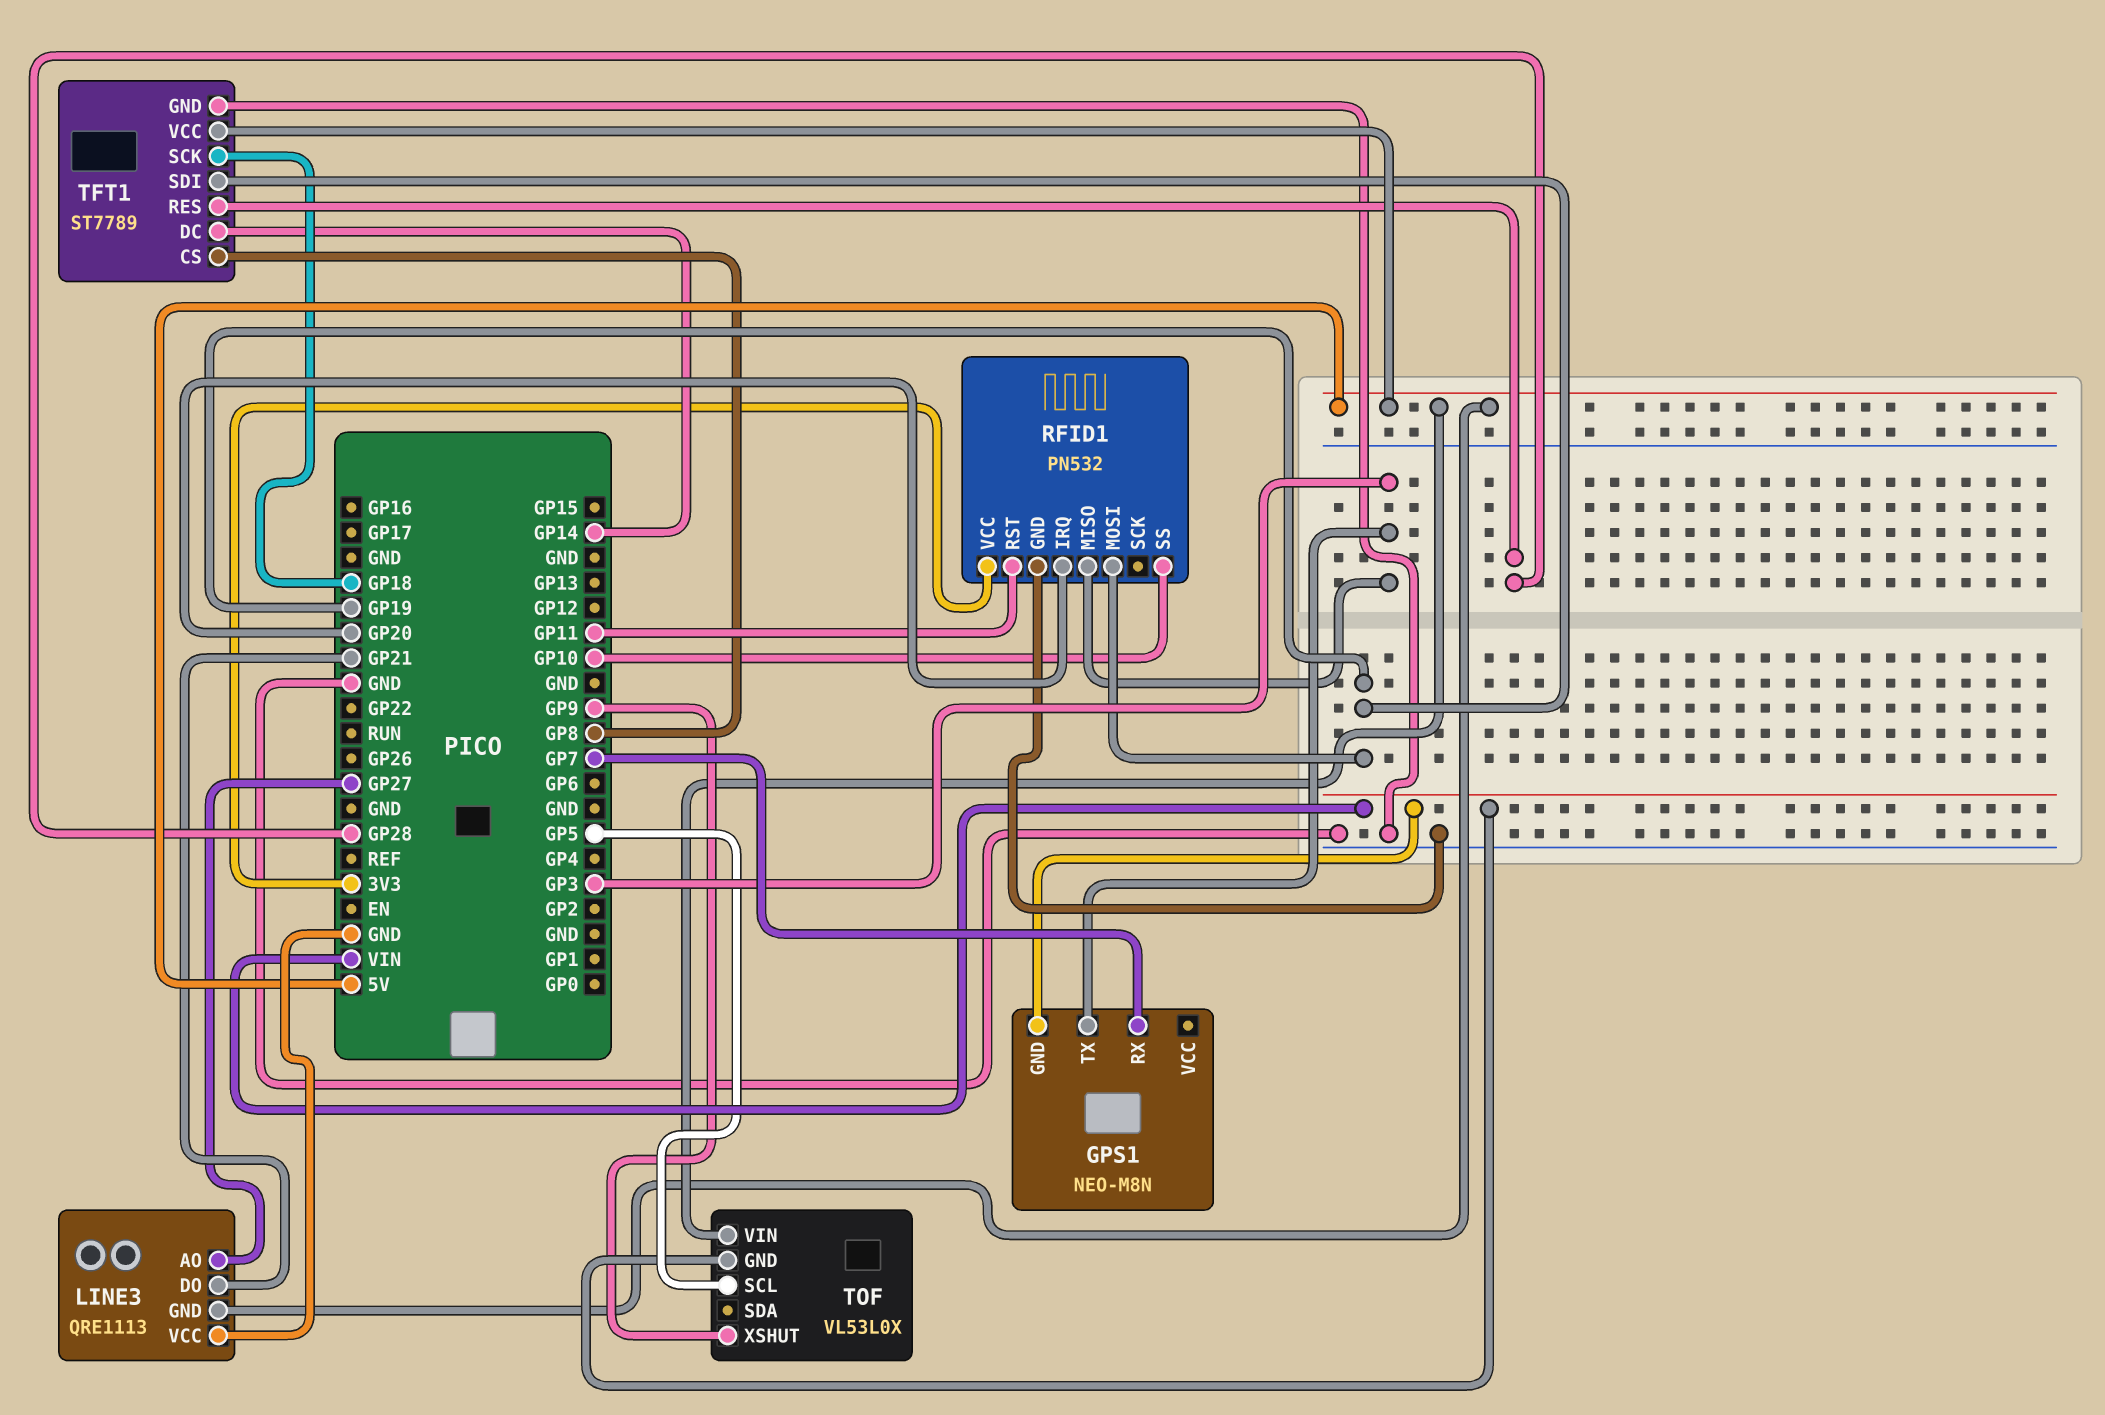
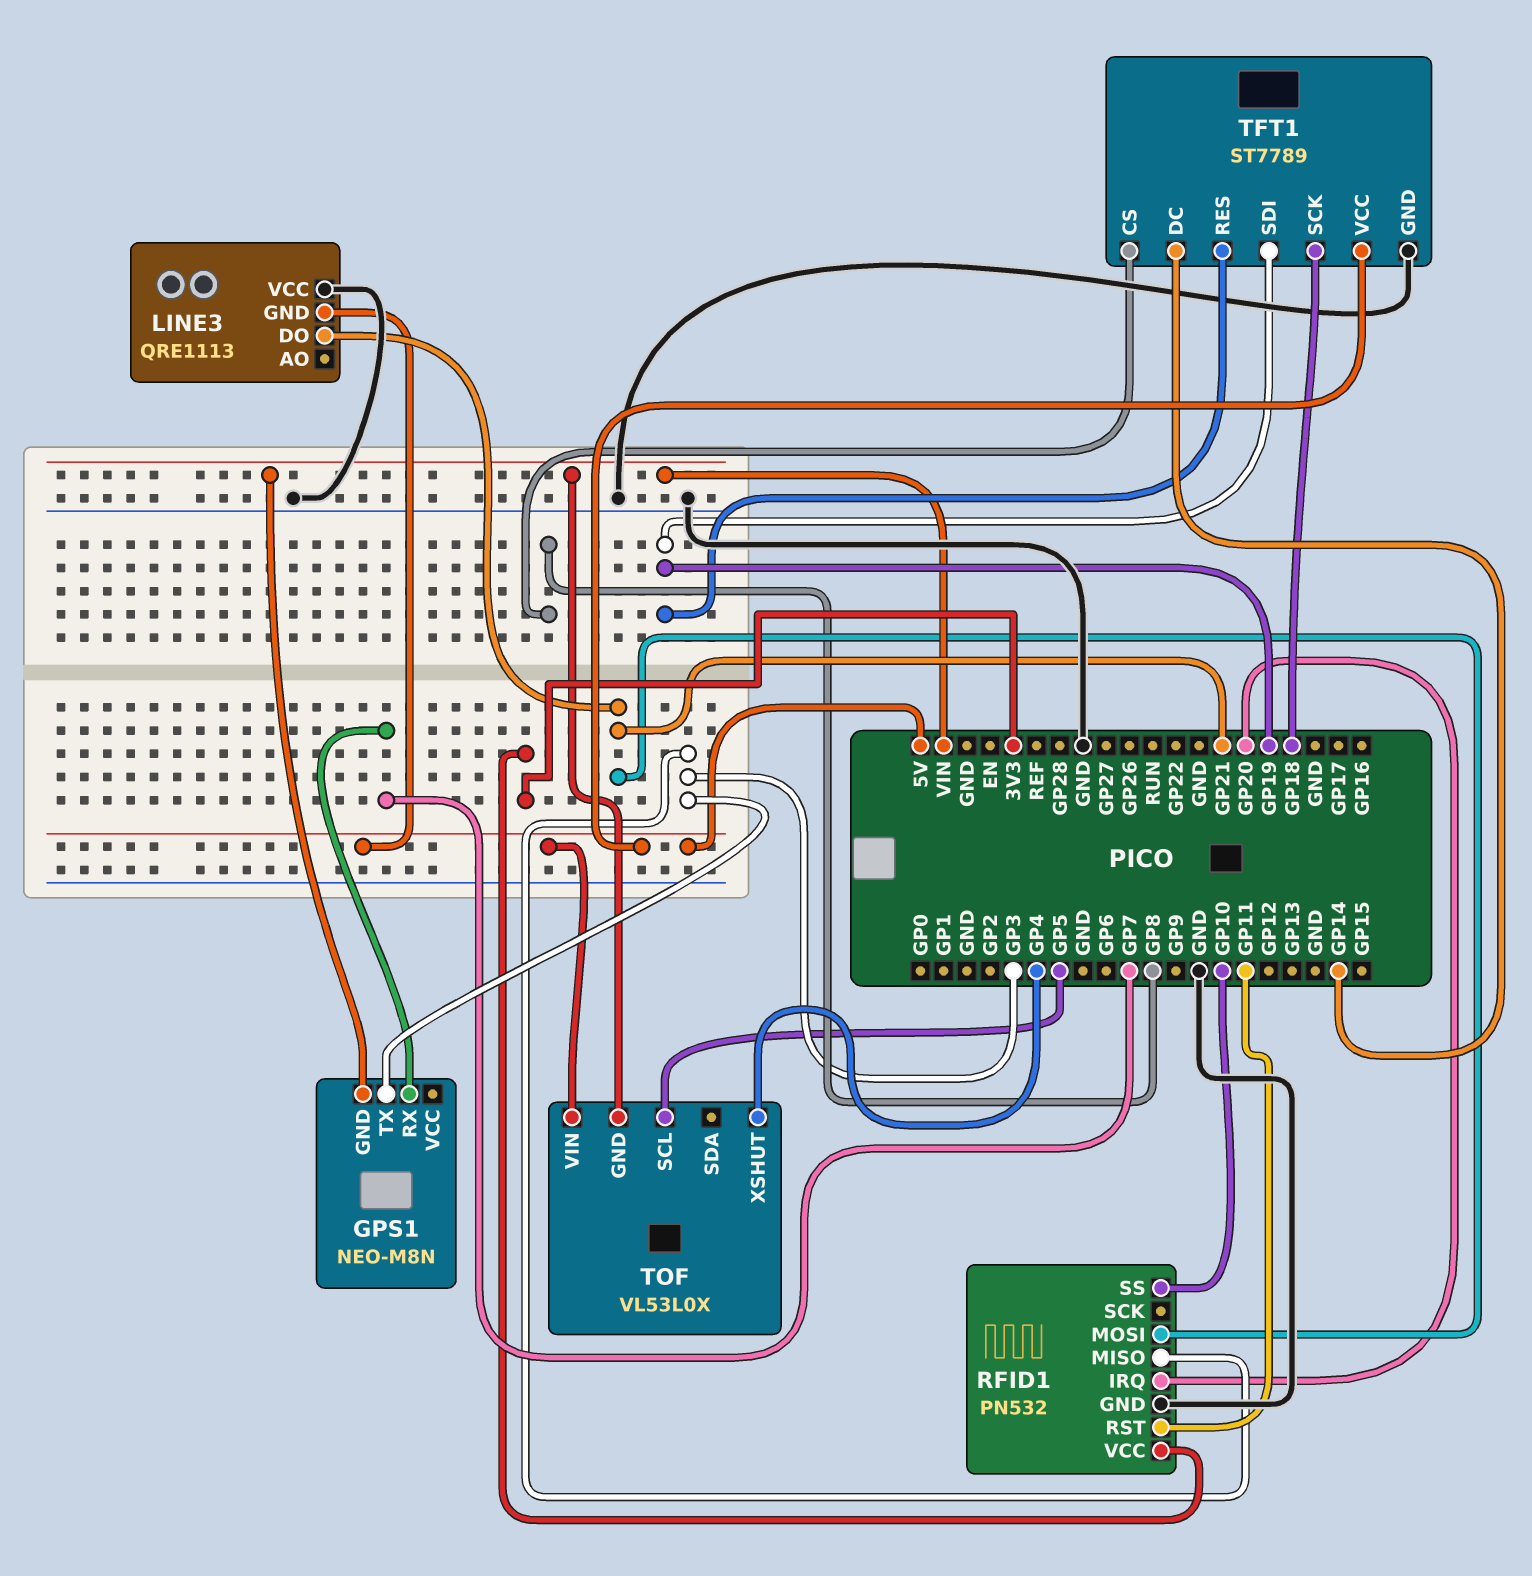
LINE3 pin AO: GP27 -> none
RFID1 pin MOSI: GP19 -> GP21
TFT1 pin RES: GP28 -> GP19
TOF pin XSHUT: GP9 -> GP4

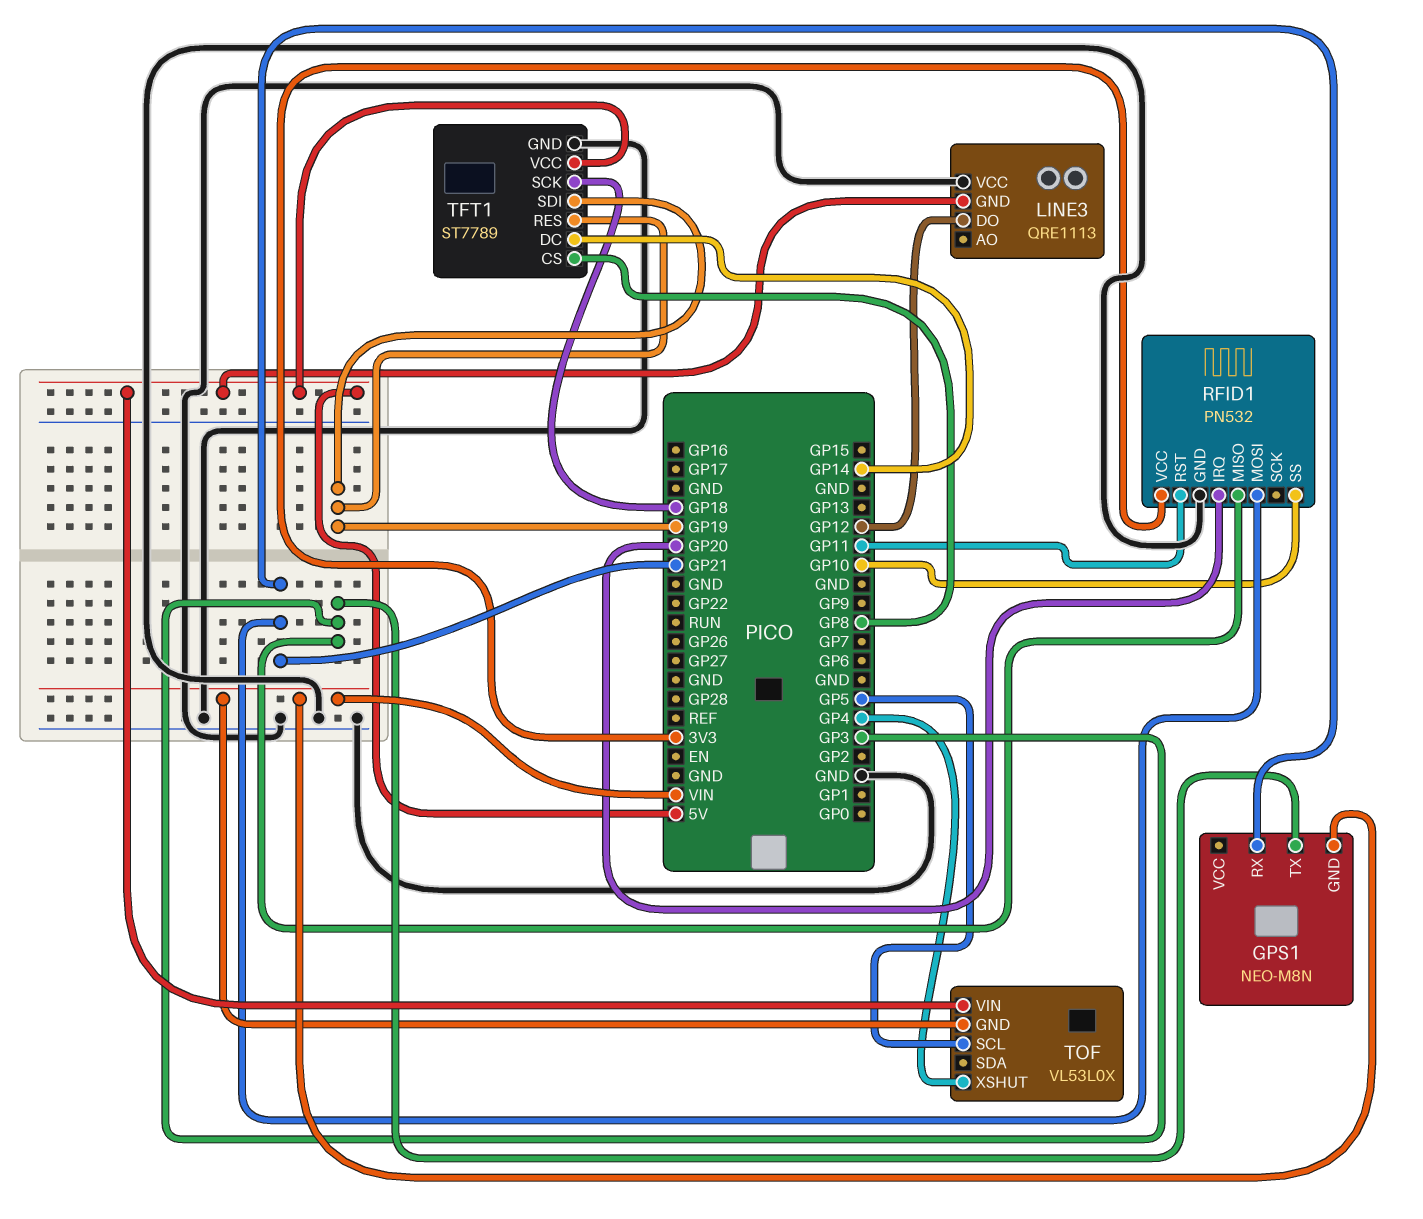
GPS1 pin RX: GP7 -> GP21
LINE3 pin DO: GP21 -> GP12

